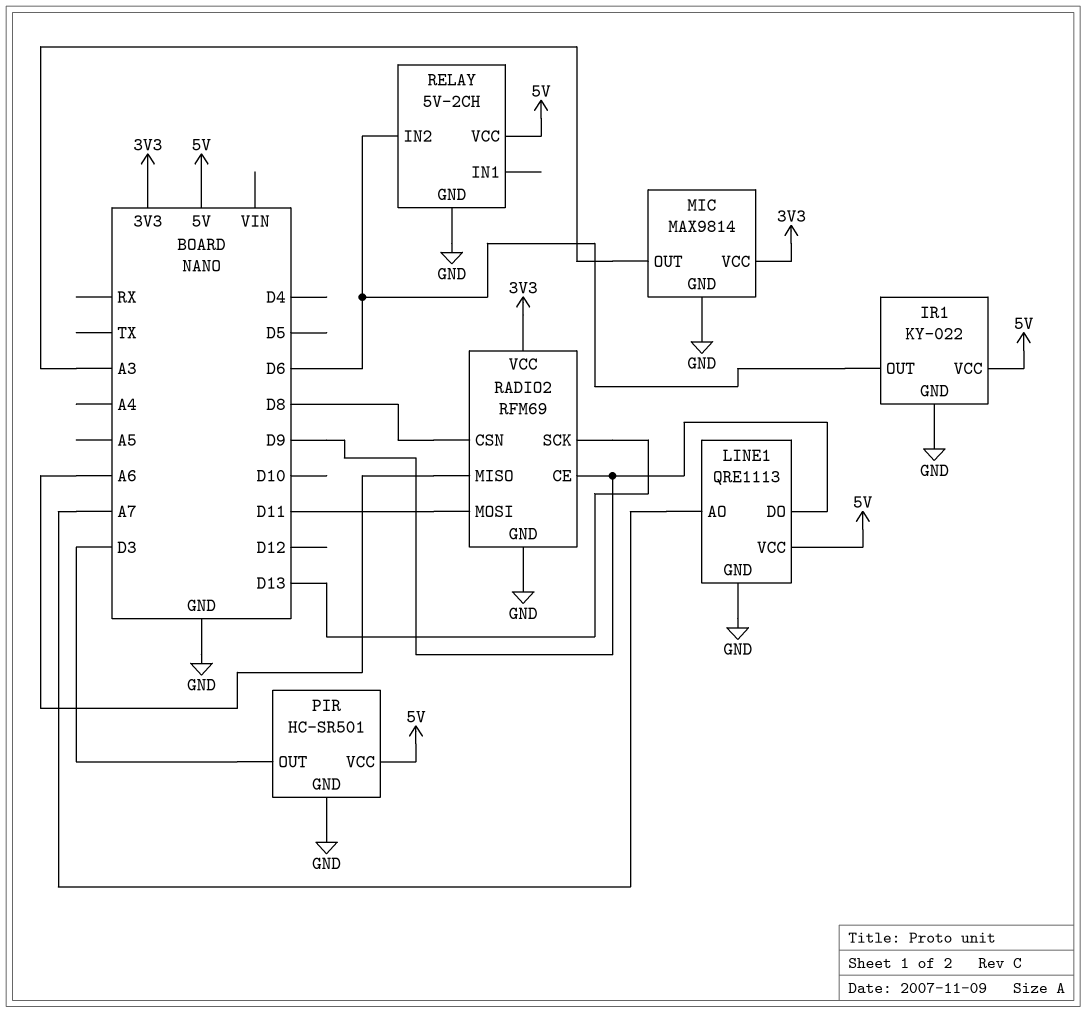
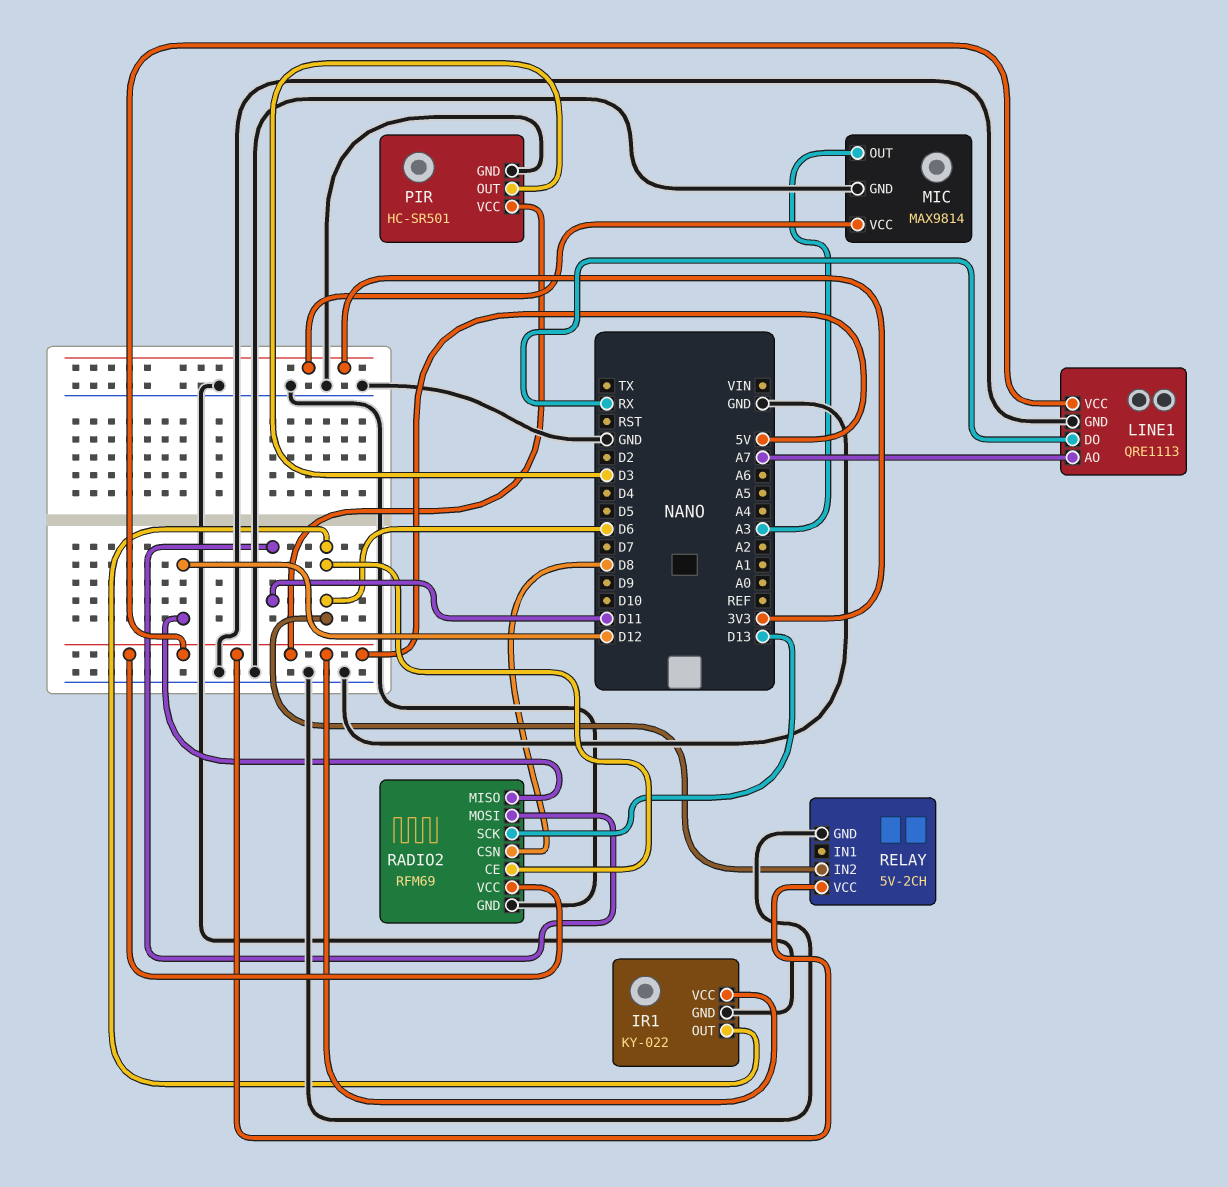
LINE1 pin DO: D9 -> RX
RADIO2 pin CE: D9 -> D6
RADIO2 pin MISO: A6 -> D12
RADIO2 pin VCC: 3V3 -> 5V

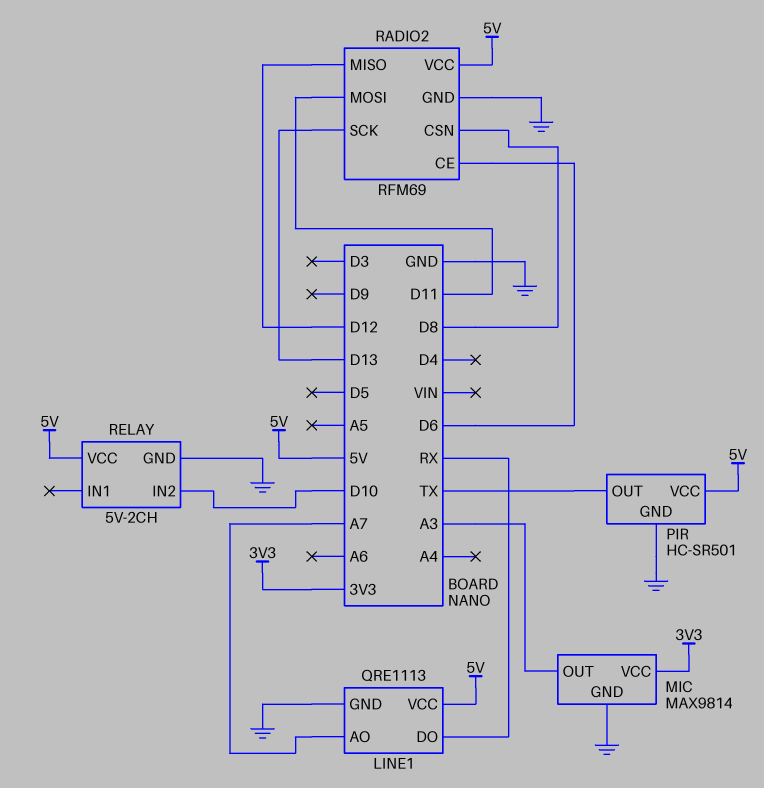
IR1: KY-022 -> none
IR1 pin GND: GND -> none
IR1 pin OUT: D6 -> none
IR1 pin VCC: 5V -> none
PIR pin OUT: D3 -> TX
RELAY pin IN2: D6 -> D10

